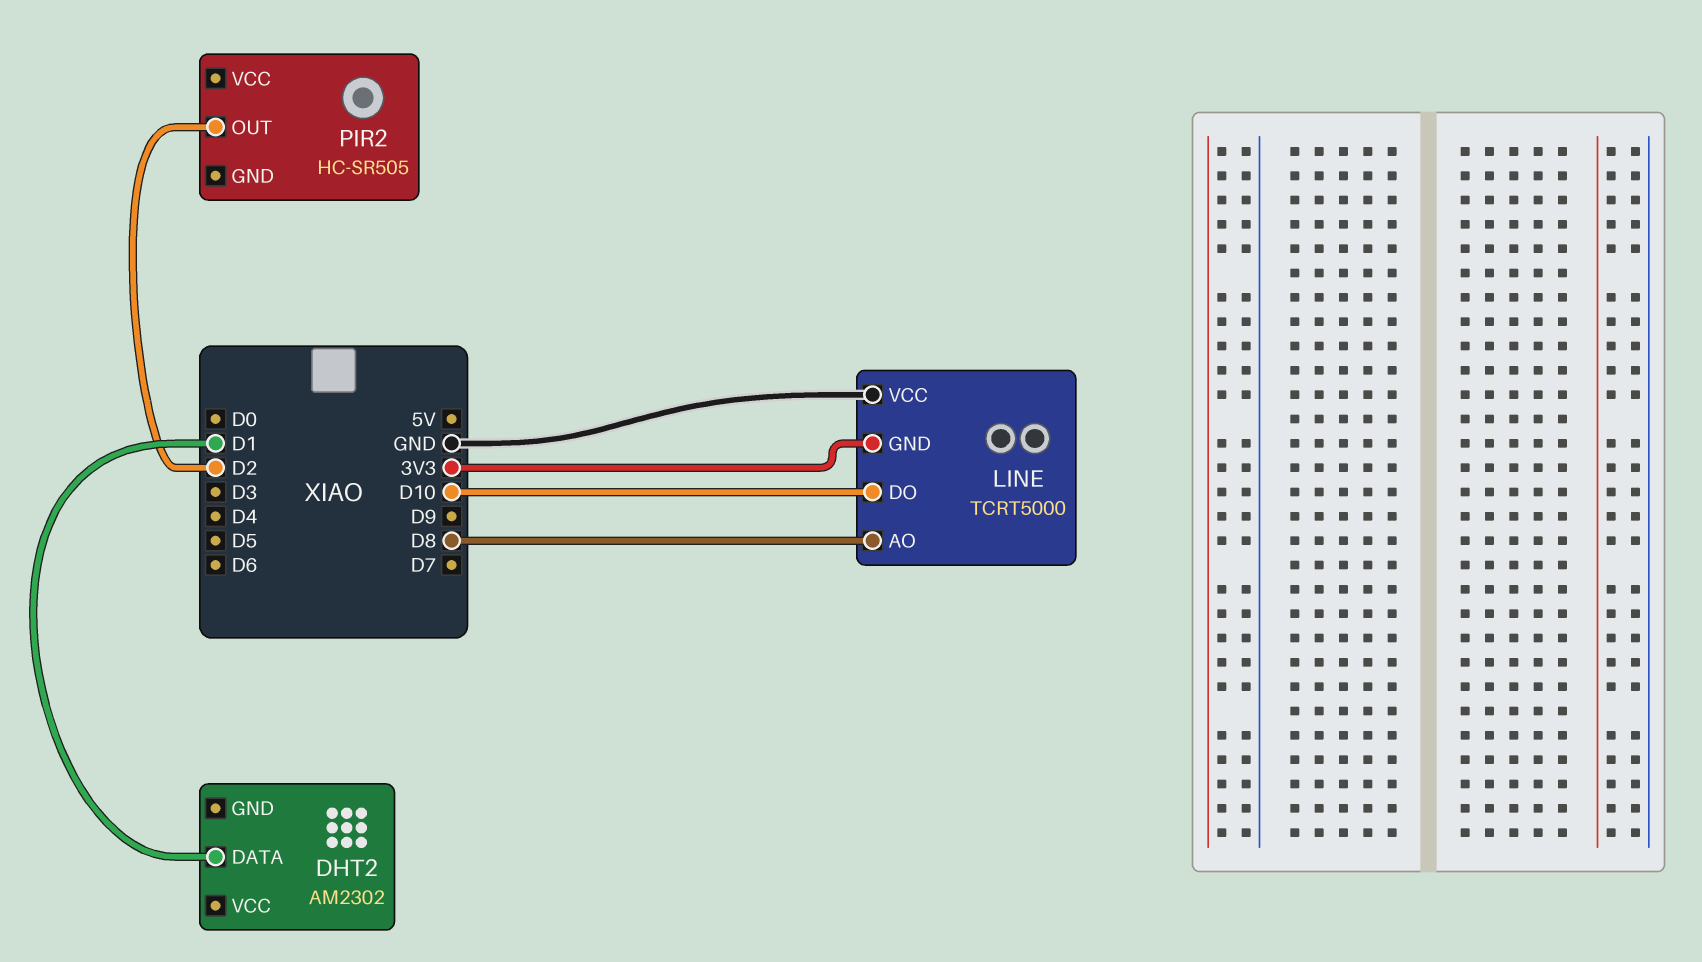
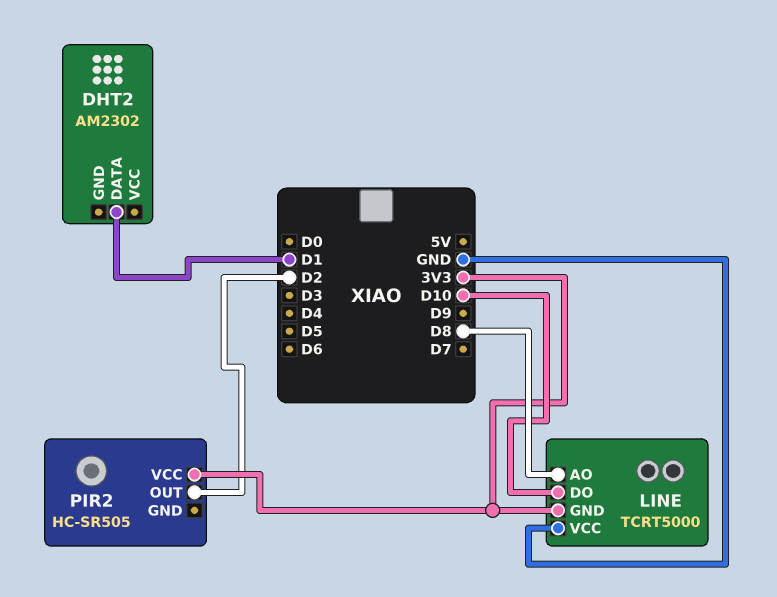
PIR2 pin VCC: none -> 3V3

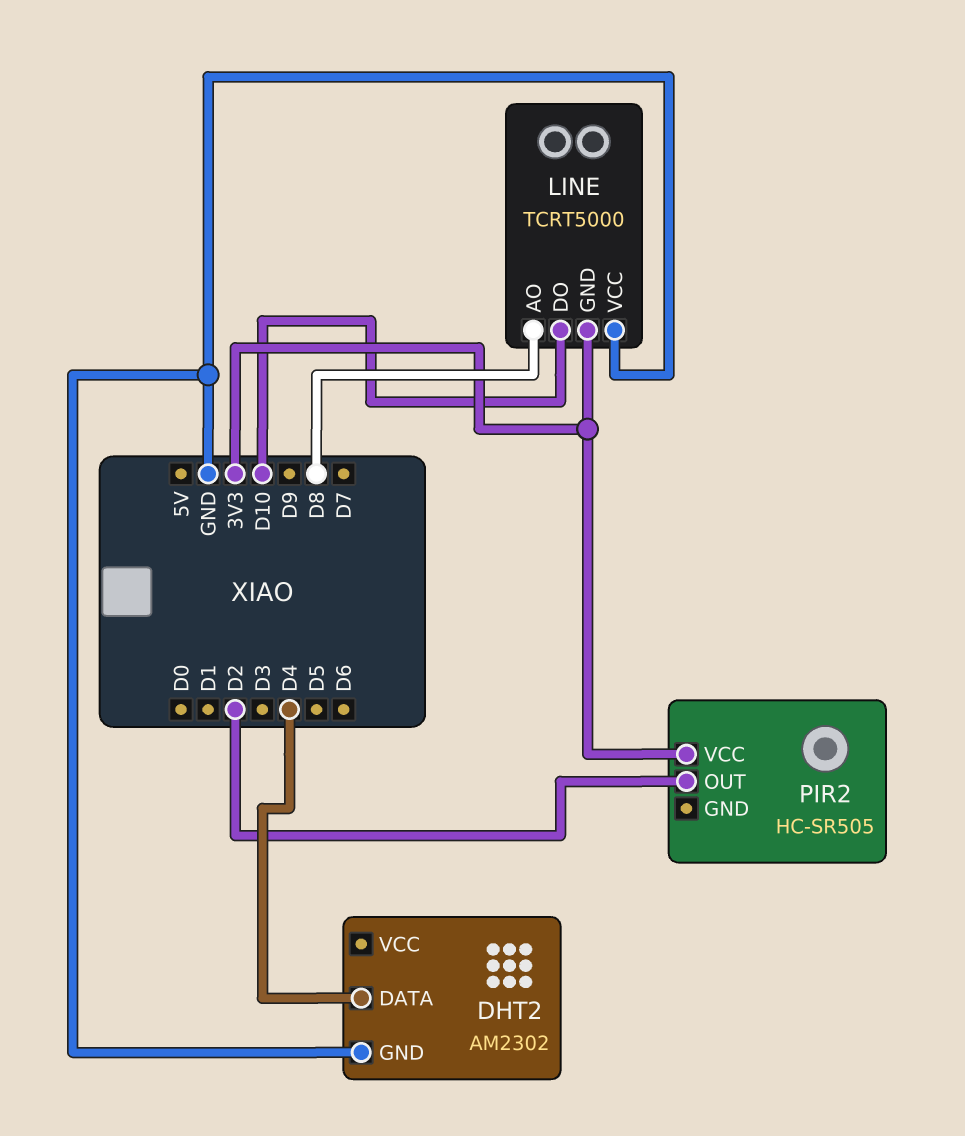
DHT2 pin DATA: D1 -> D4
DHT2 pin GND: none -> GND

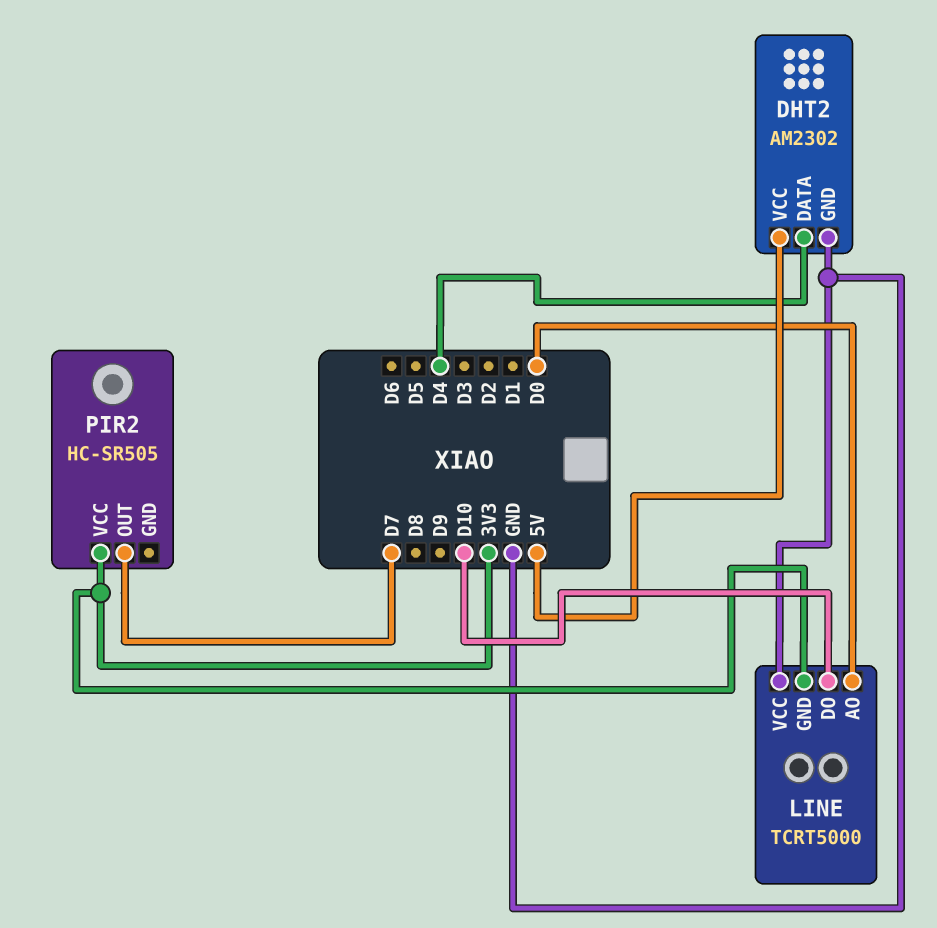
DHT2 pin VCC: none -> 5V
LINE pin AO: D8 -> D0
PIR2 pin OUT: D2 -> D7

